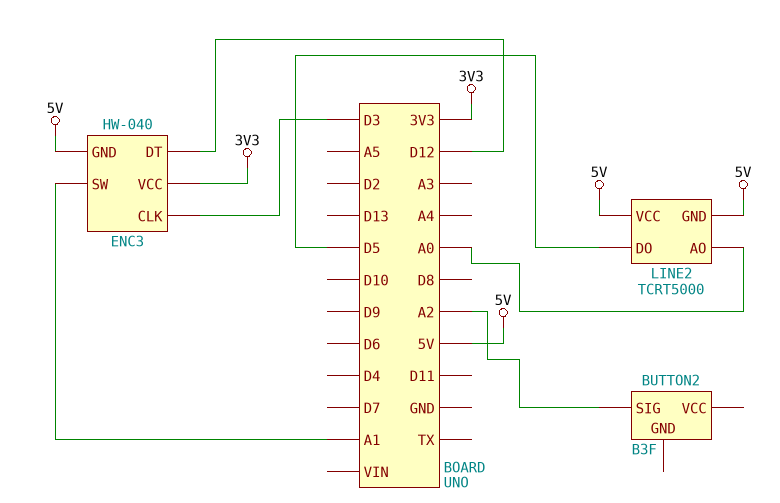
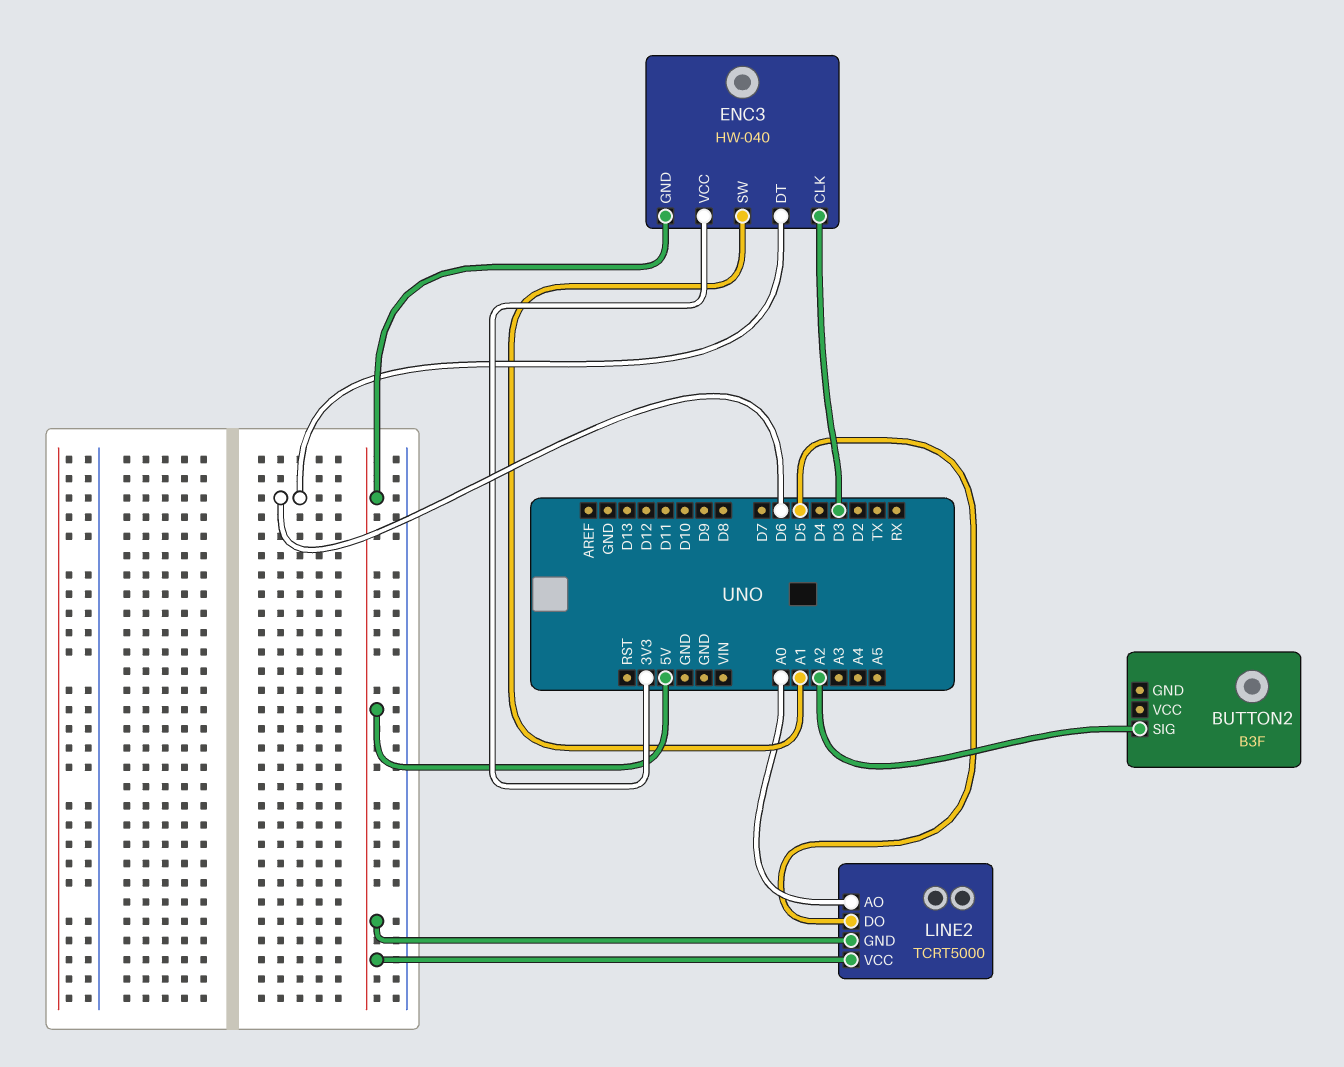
ENC3 pin DT: D12 -> D6

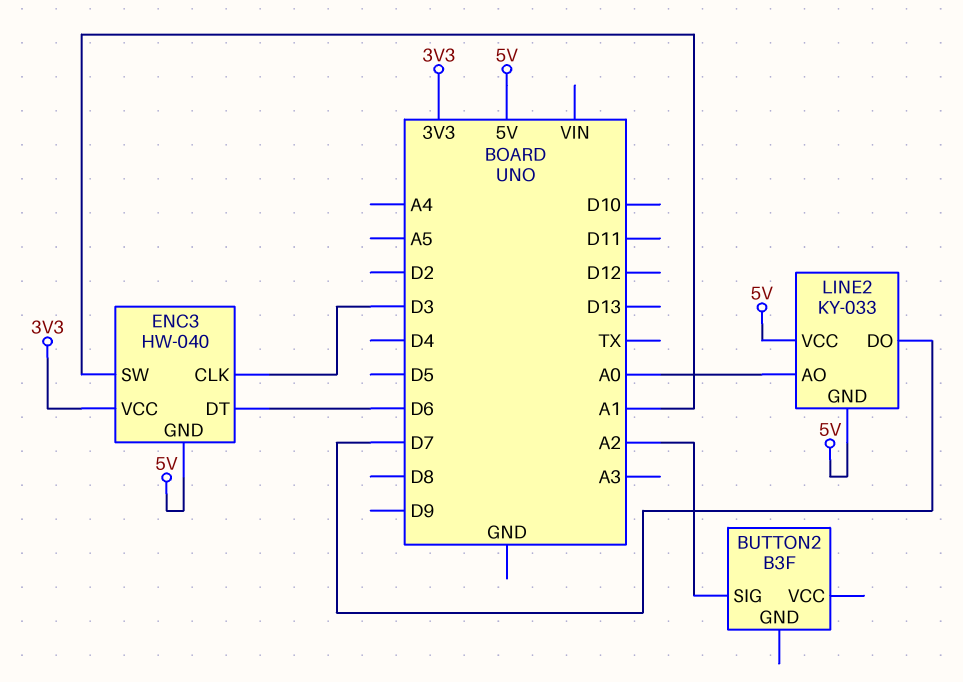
LINE2: TCRT5000 -> KY-033
LINE2 pin DO: D5 -> D7

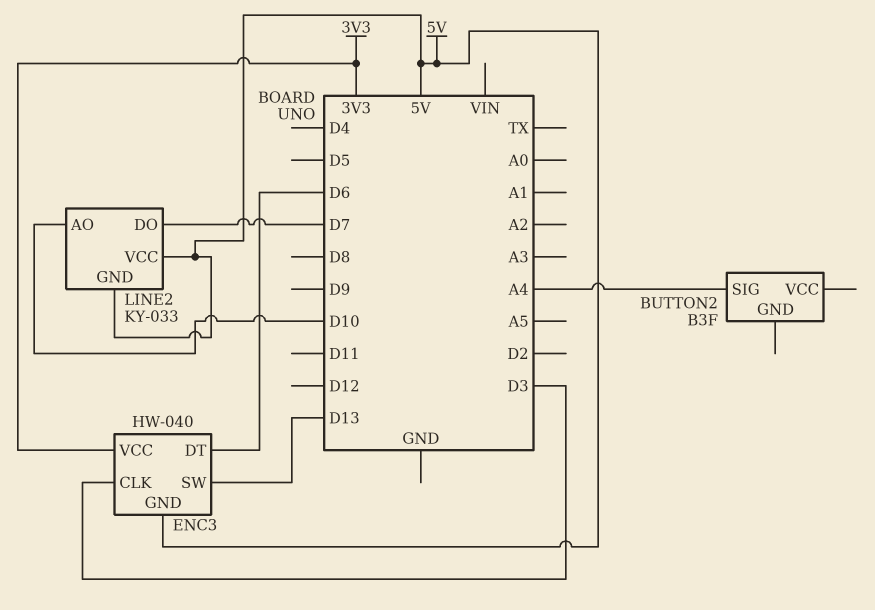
BUTTON2 pin SIG: A2 -> A4
ENC3 pin SW: A1 -> D13
LINE2 pin AO: A0 -> D10

